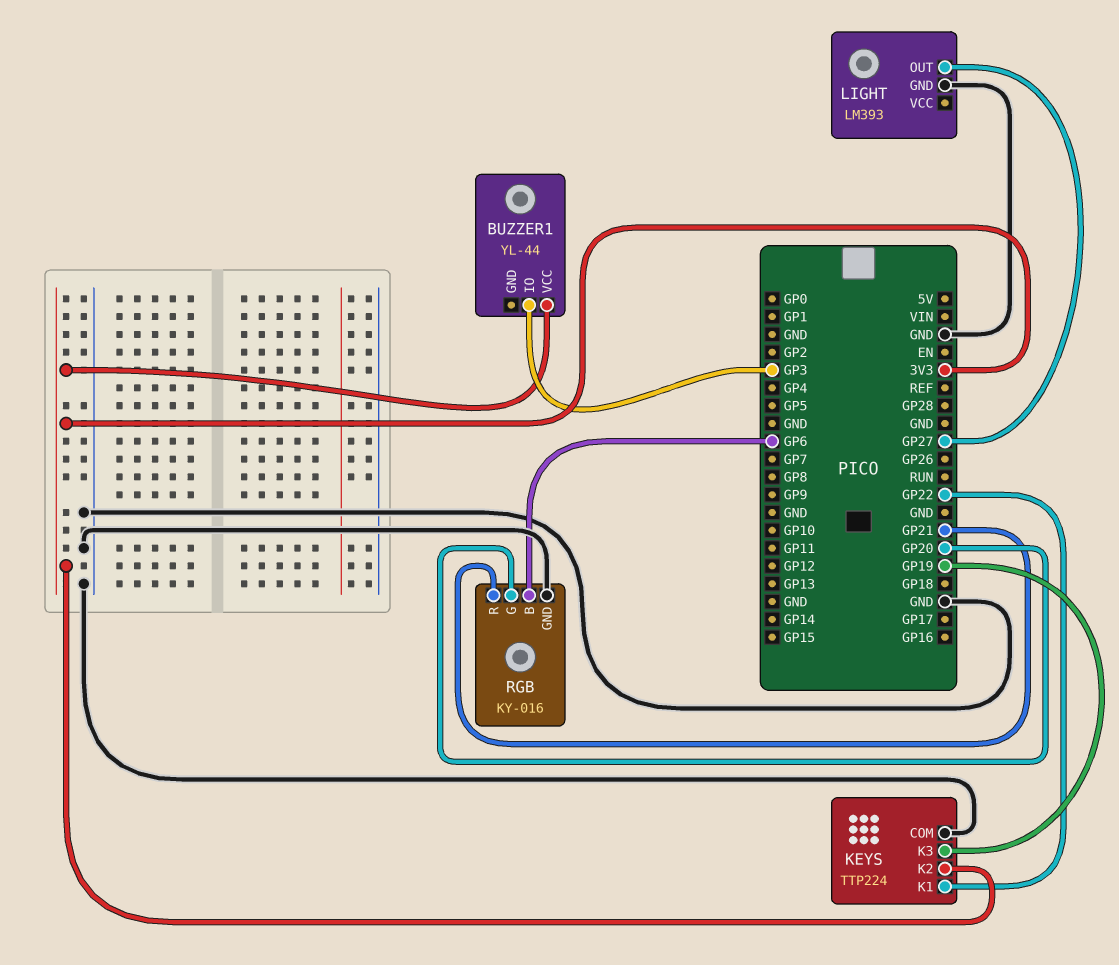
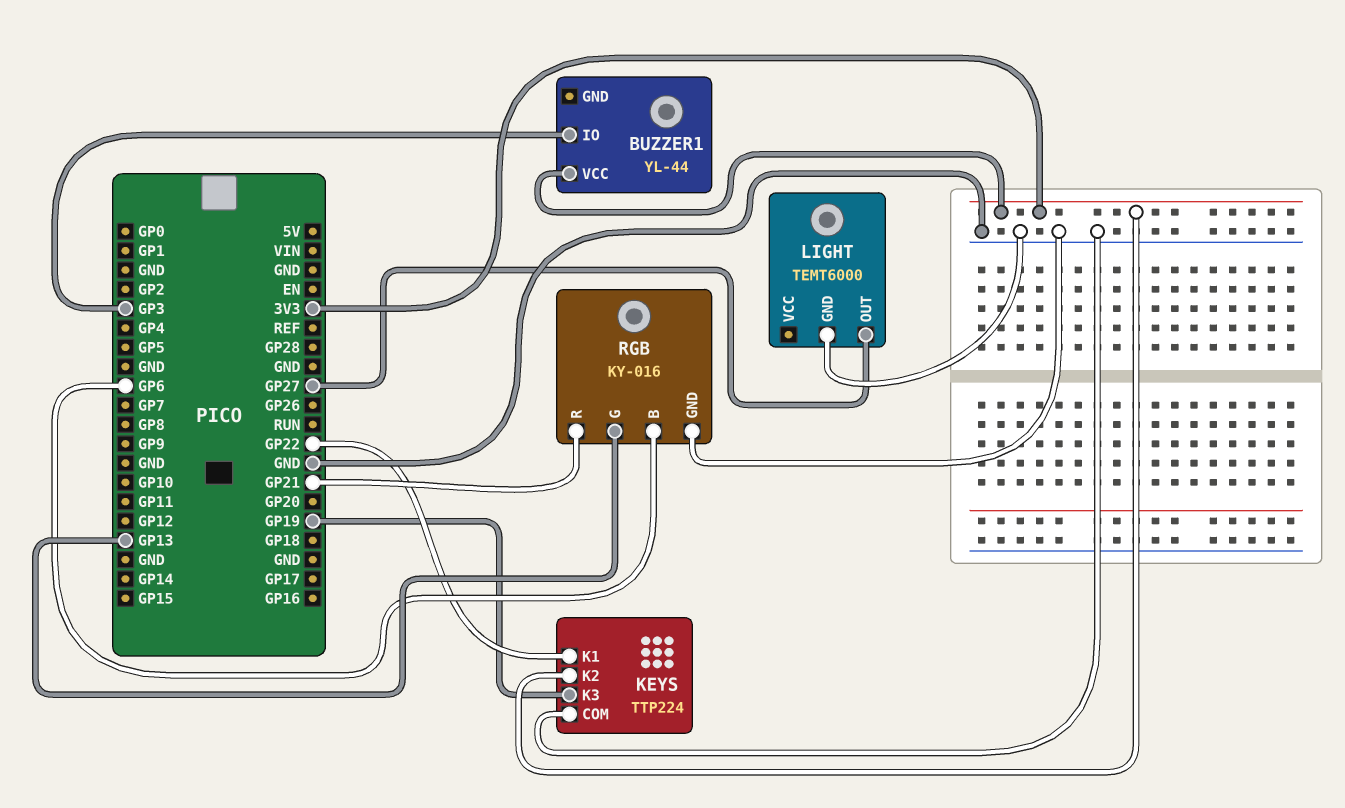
LIGHT: LM393 -> TEMT6000
RGB pin G: GP20 -> GP13

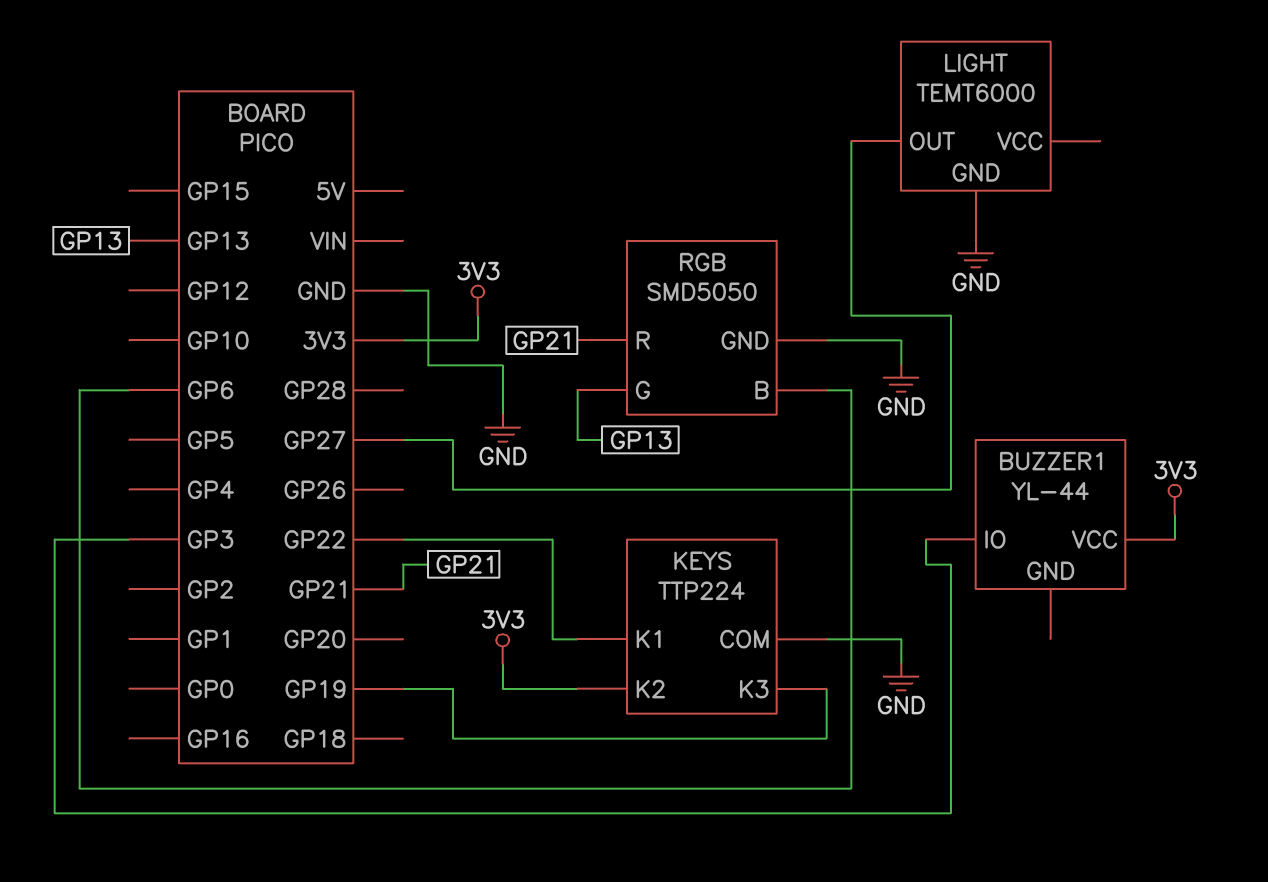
RGB: KY-016 -> SMD5050

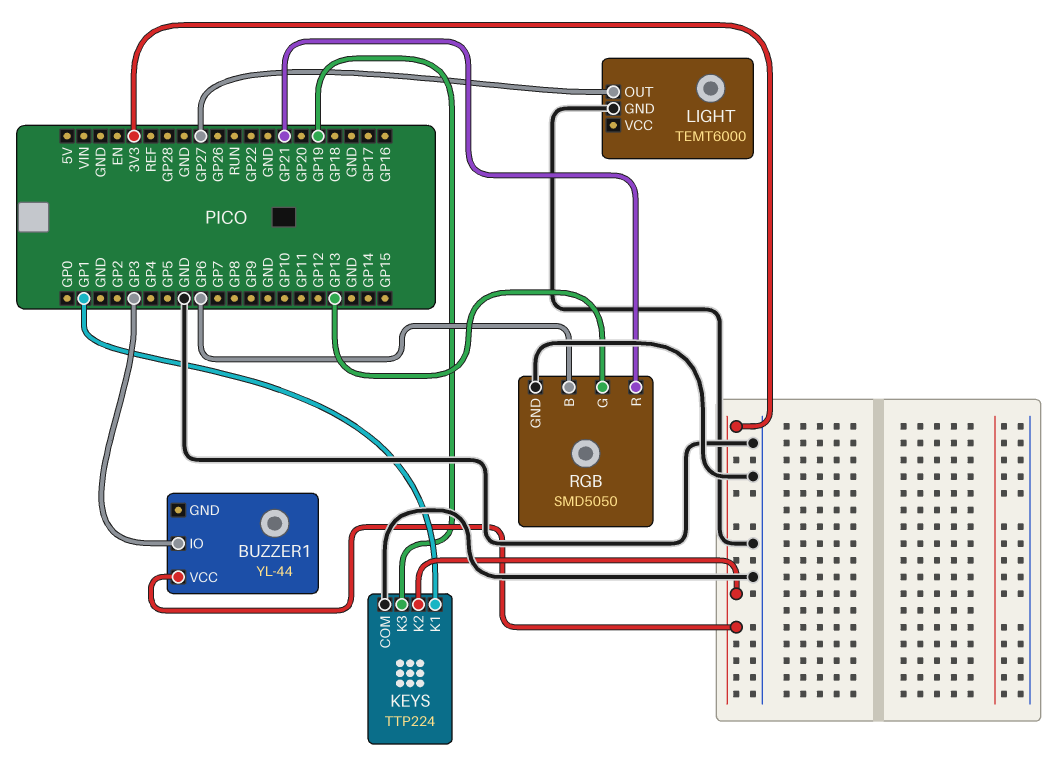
KEYS pin K1: GP22 -> GP1

